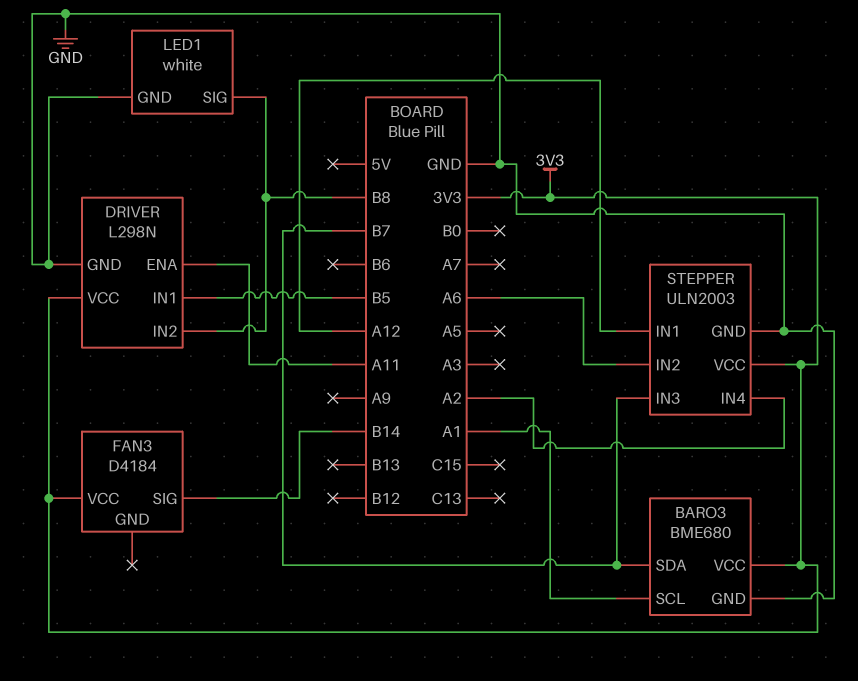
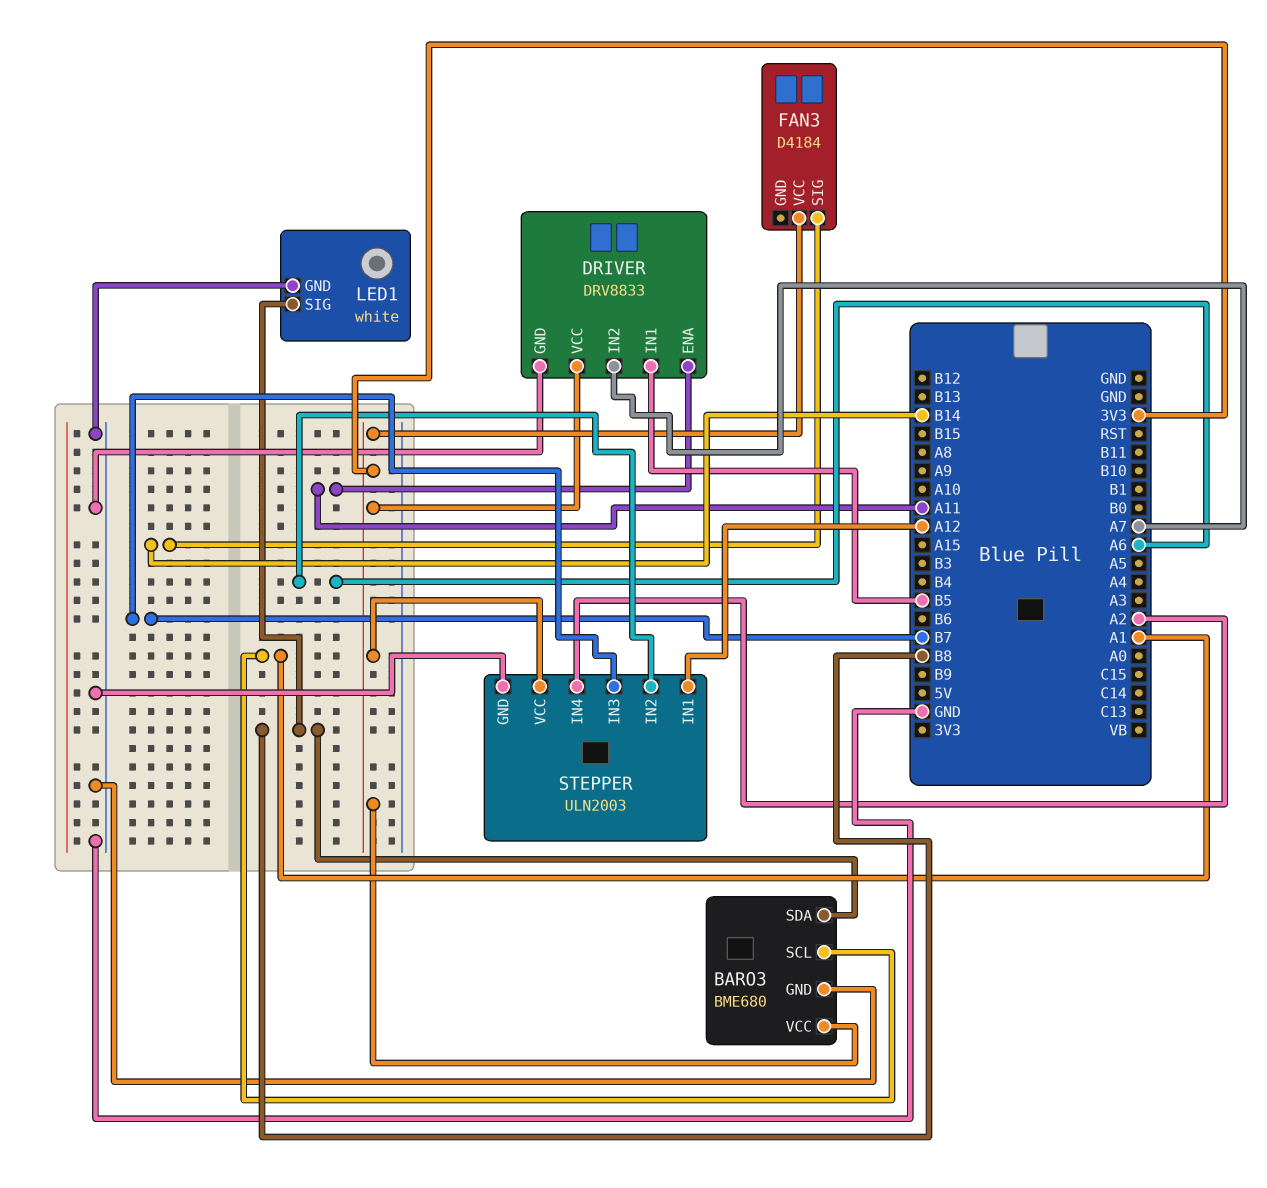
BARO3 pin SDA: B7 -> B8
DRIVER: L298N -> DRV8833
DRIVER pin IN2: B8 -> A7

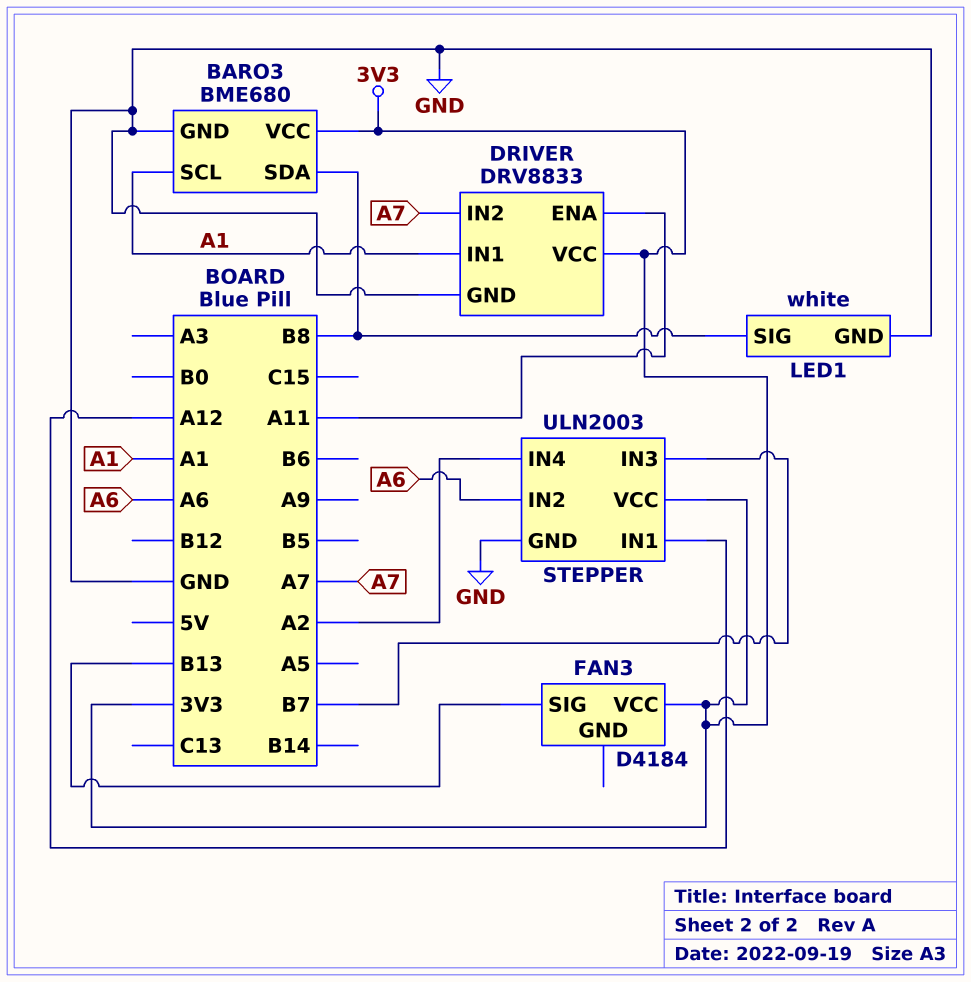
DRIVER pin IN1: B5 -> A1
FAN3 pin SIG: B14 -> B13

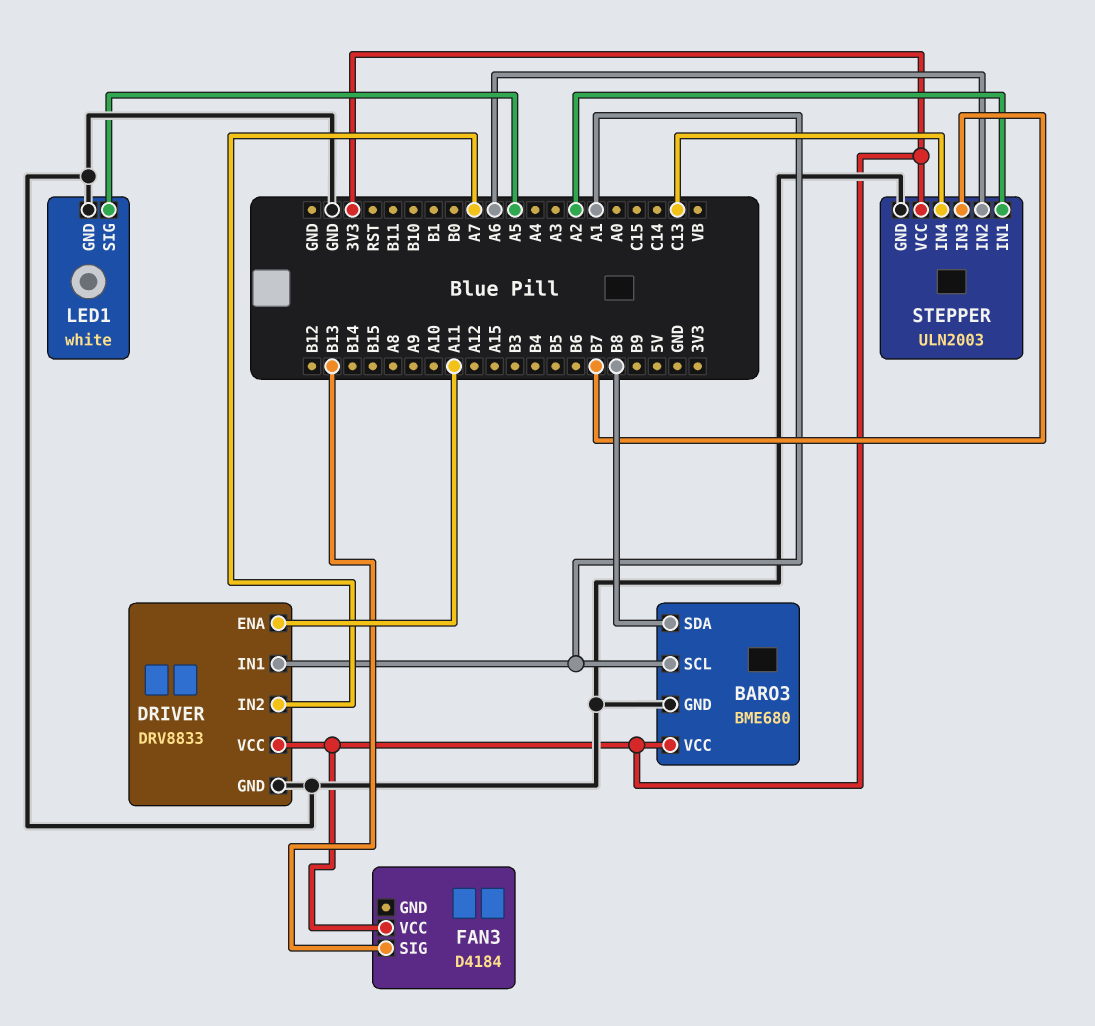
LED1 pin SIG: B8 -> A5
STEPPER pin IN1: A12 -> A2
STEPPER pin IN4: A2 -> C13

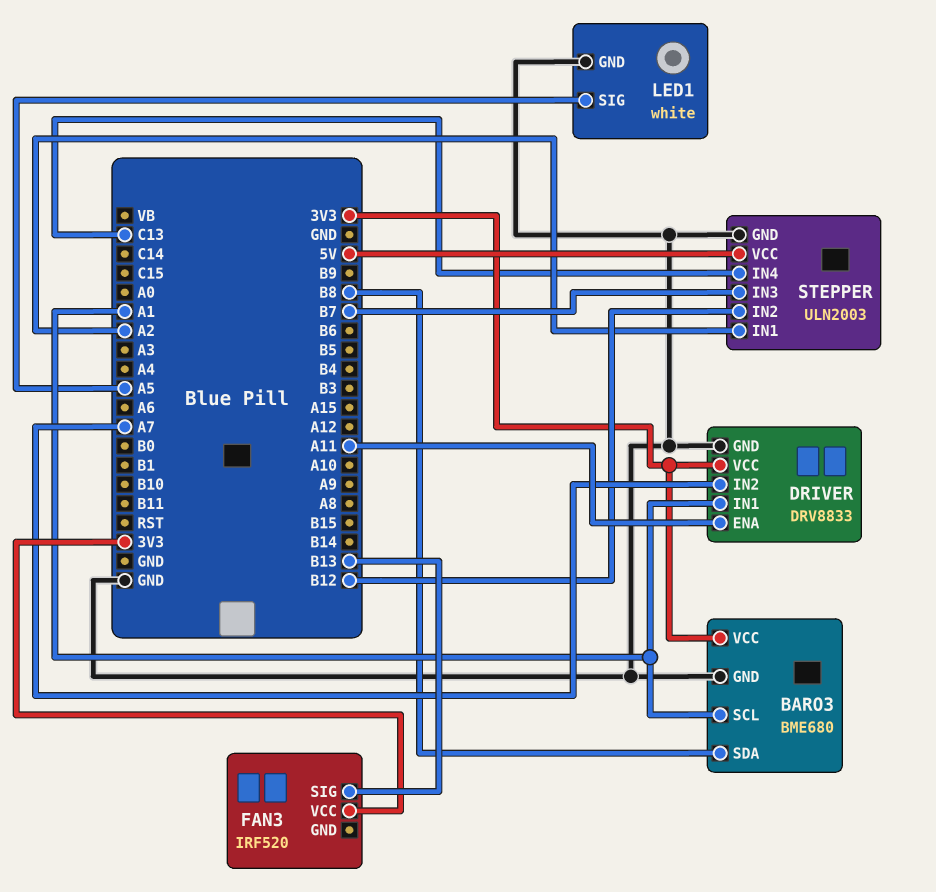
FAN3: D4184 -> IRF520
STEPPER pin IN2: A6 -> B12
STEPPER pin VCC: 3V3 -> 5V

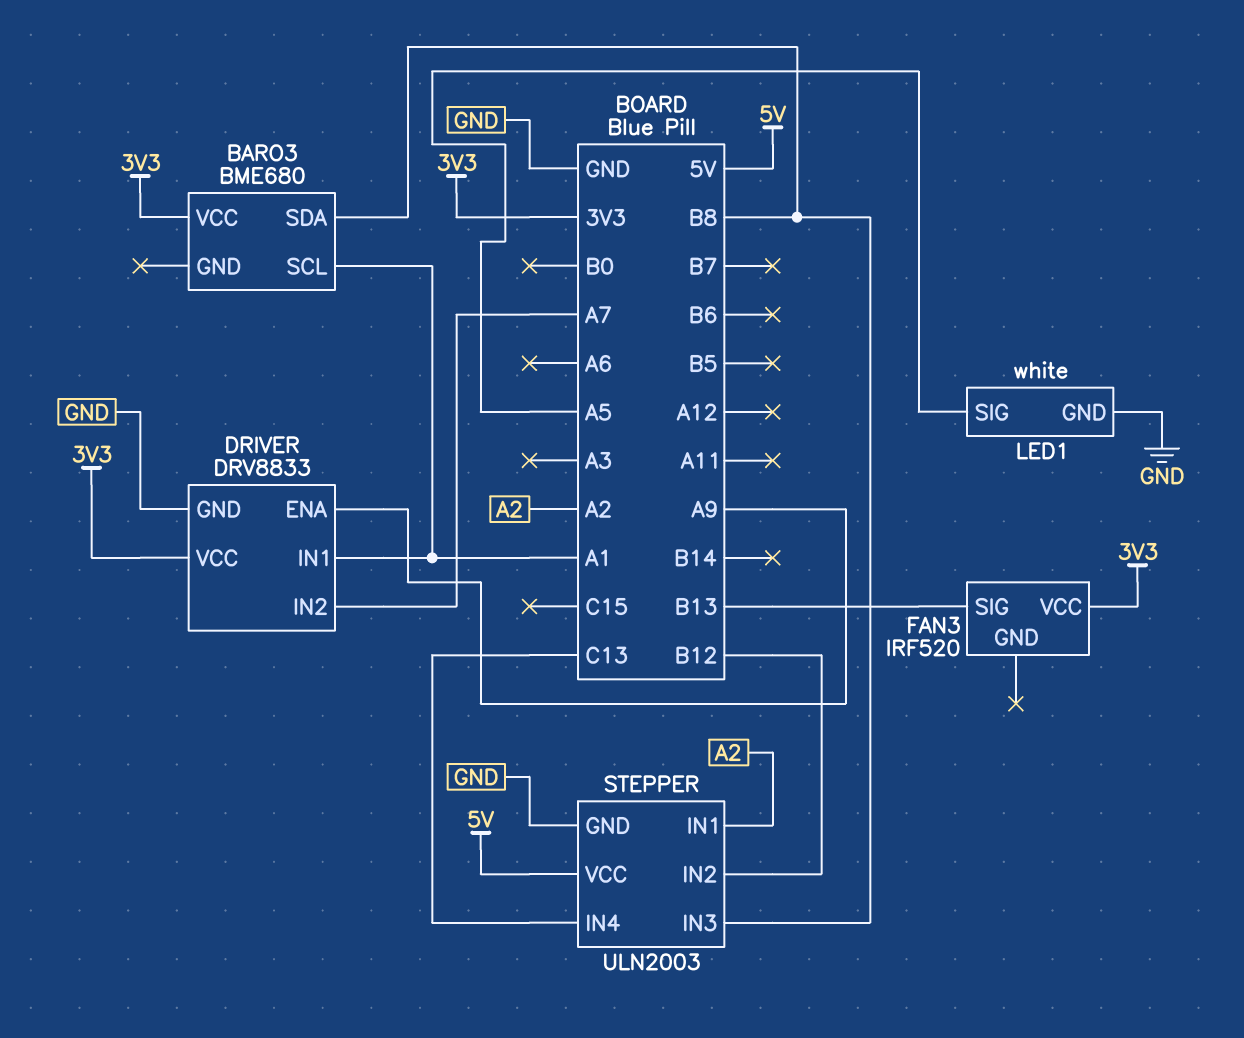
BARO3 pin GND: GND -> none
DRIVER pin ENA: A11 -> A9
STEPPER pin IN3: B7 -> B8

